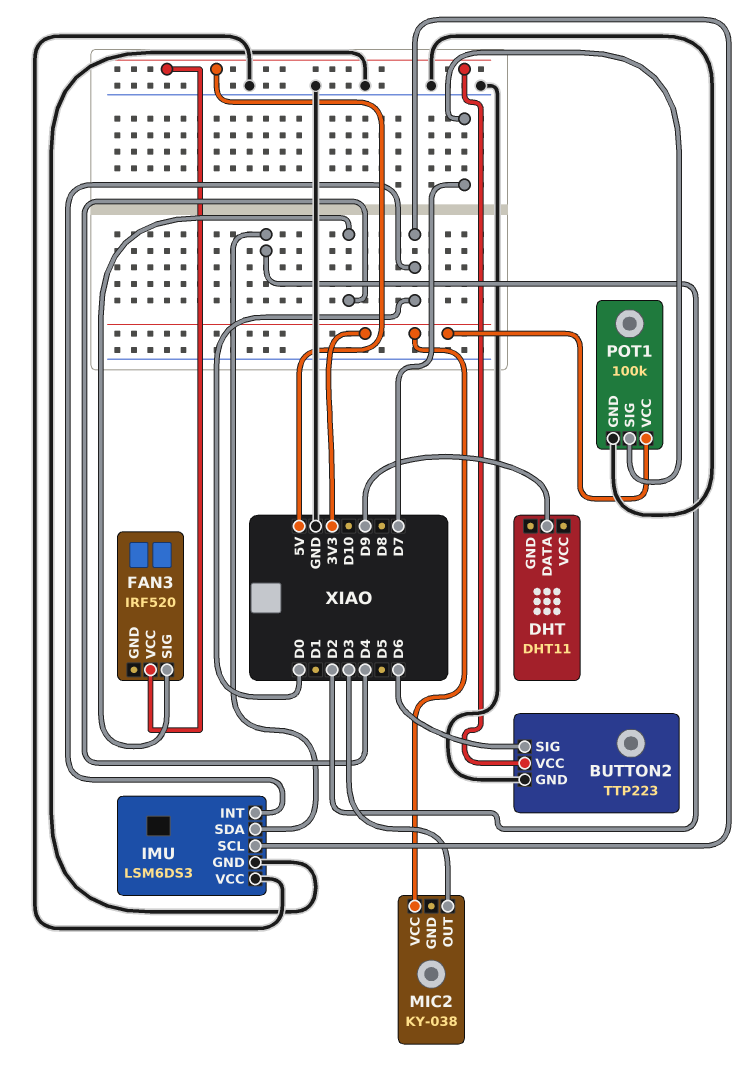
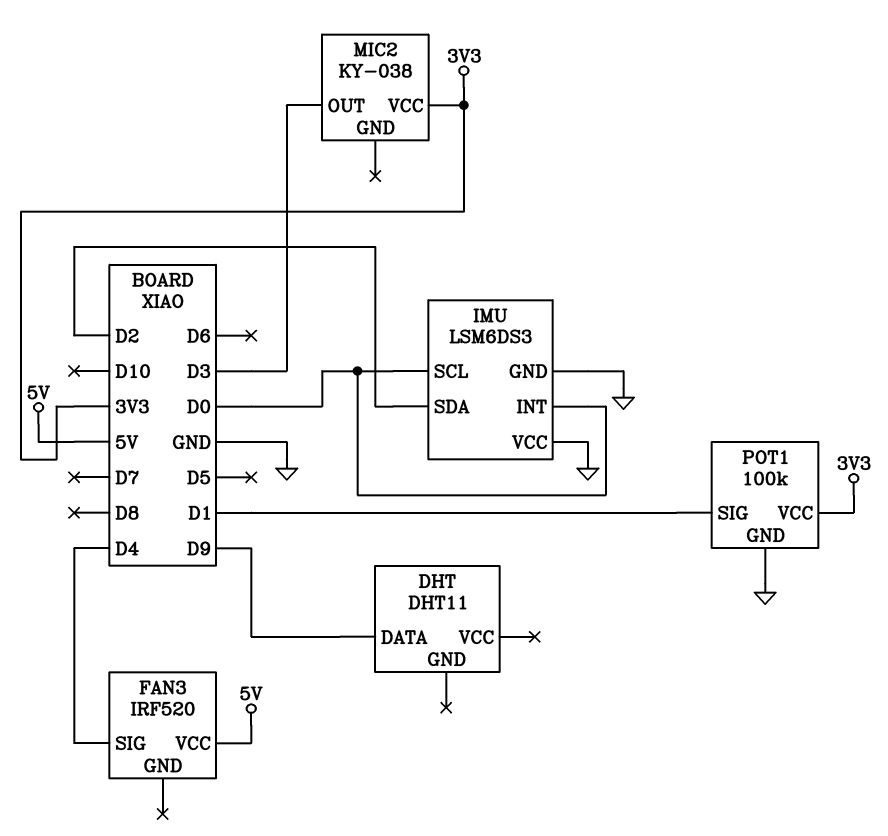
BUTTON2: TTP223 -> none
BUTTON2 pin GND: GND -> none
BUTTON2 pin SIG: D6 -> none
BUTTON2 pin VCC: 5V -> none
POT1 pin SIG: D7 -> D1

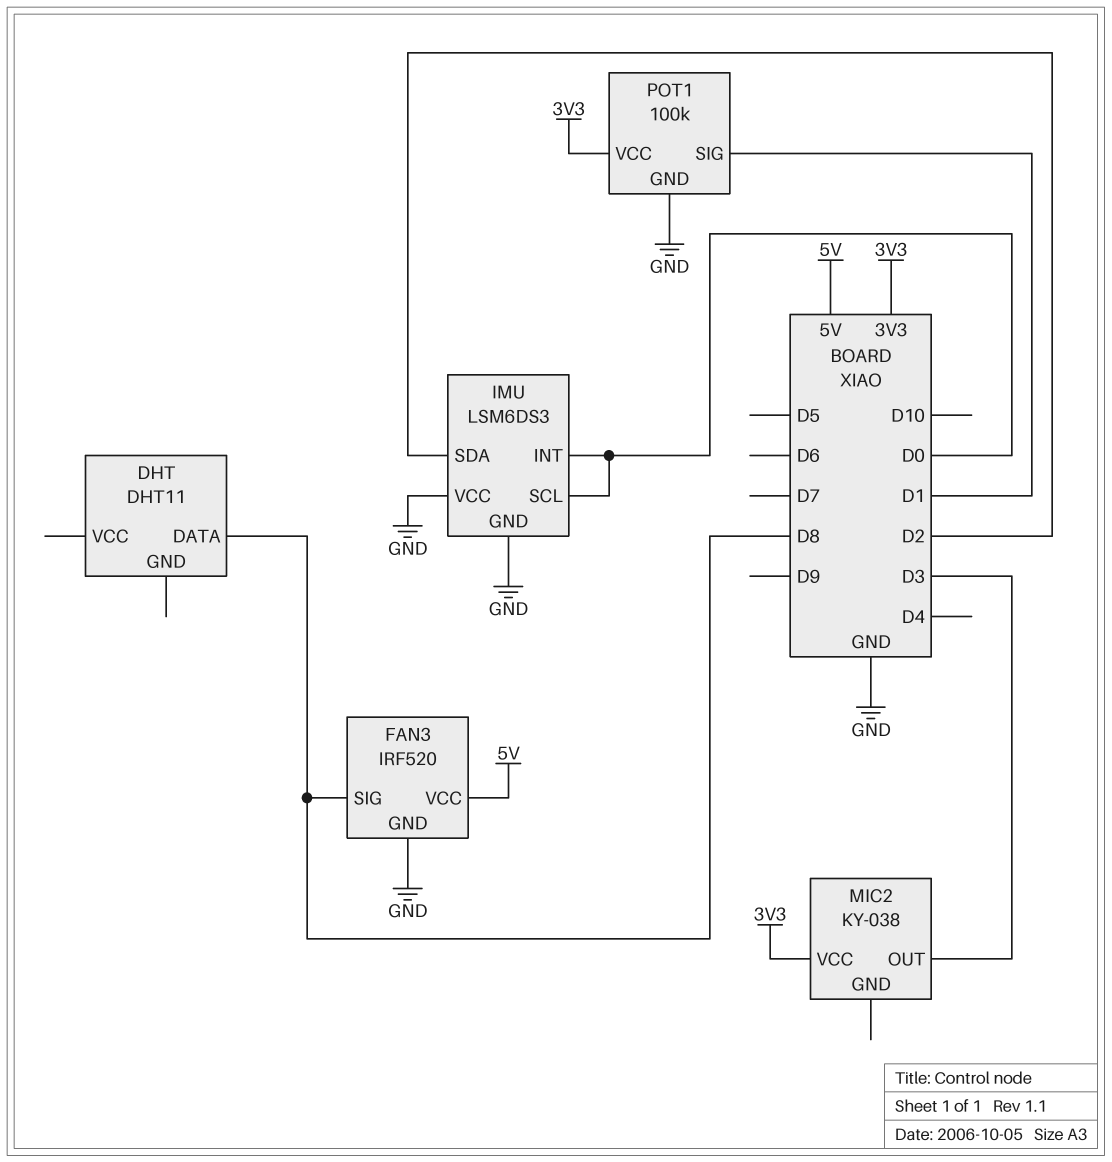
DHT pin DATA: D9 -> D8
FAN3 pin GND: none -> GND
FAN3 pin SIG: D4 -> D8

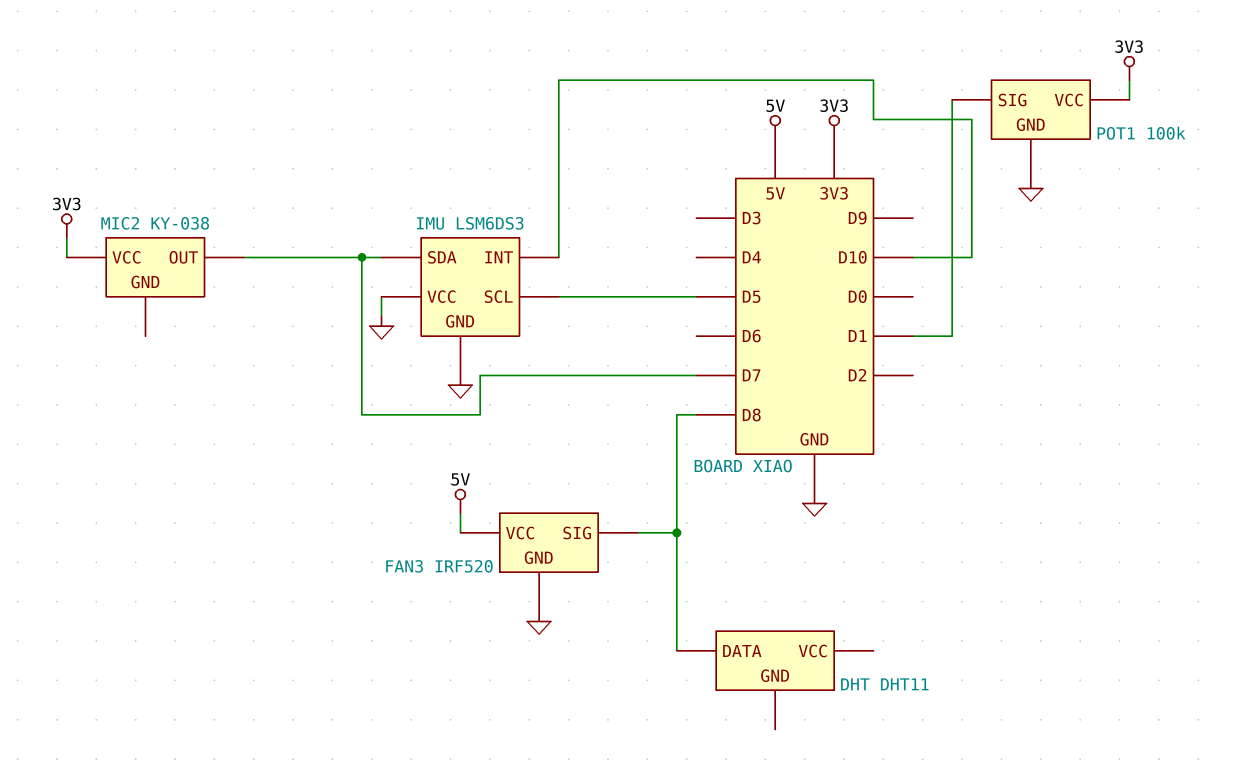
IMU pin INT: D0 -> D10
IMU pin SCL: D0 -> D5
IMU pin SDA: D2 -> D7
MIC2 pin OUT: D3 -> D7

